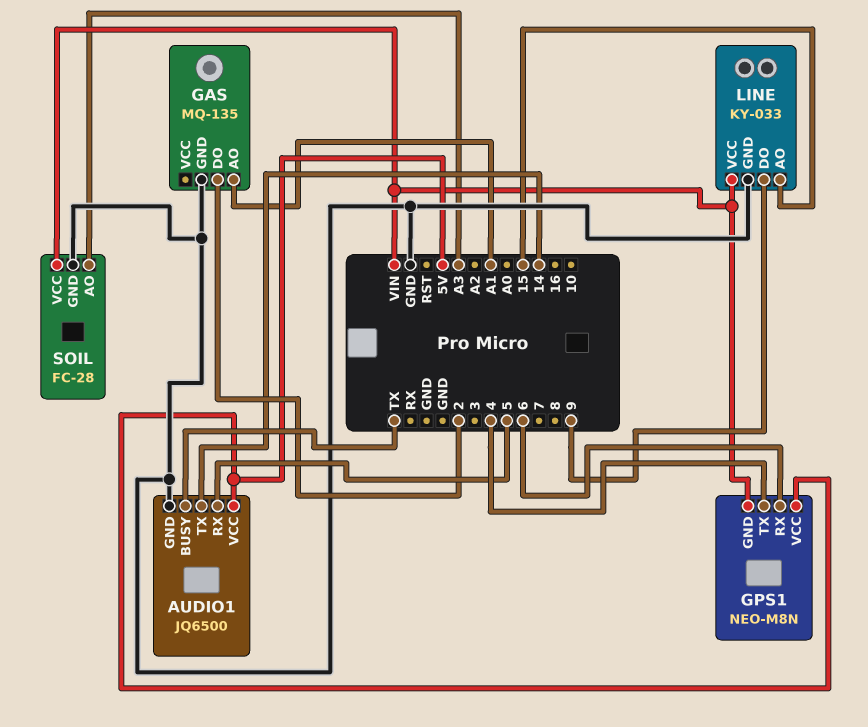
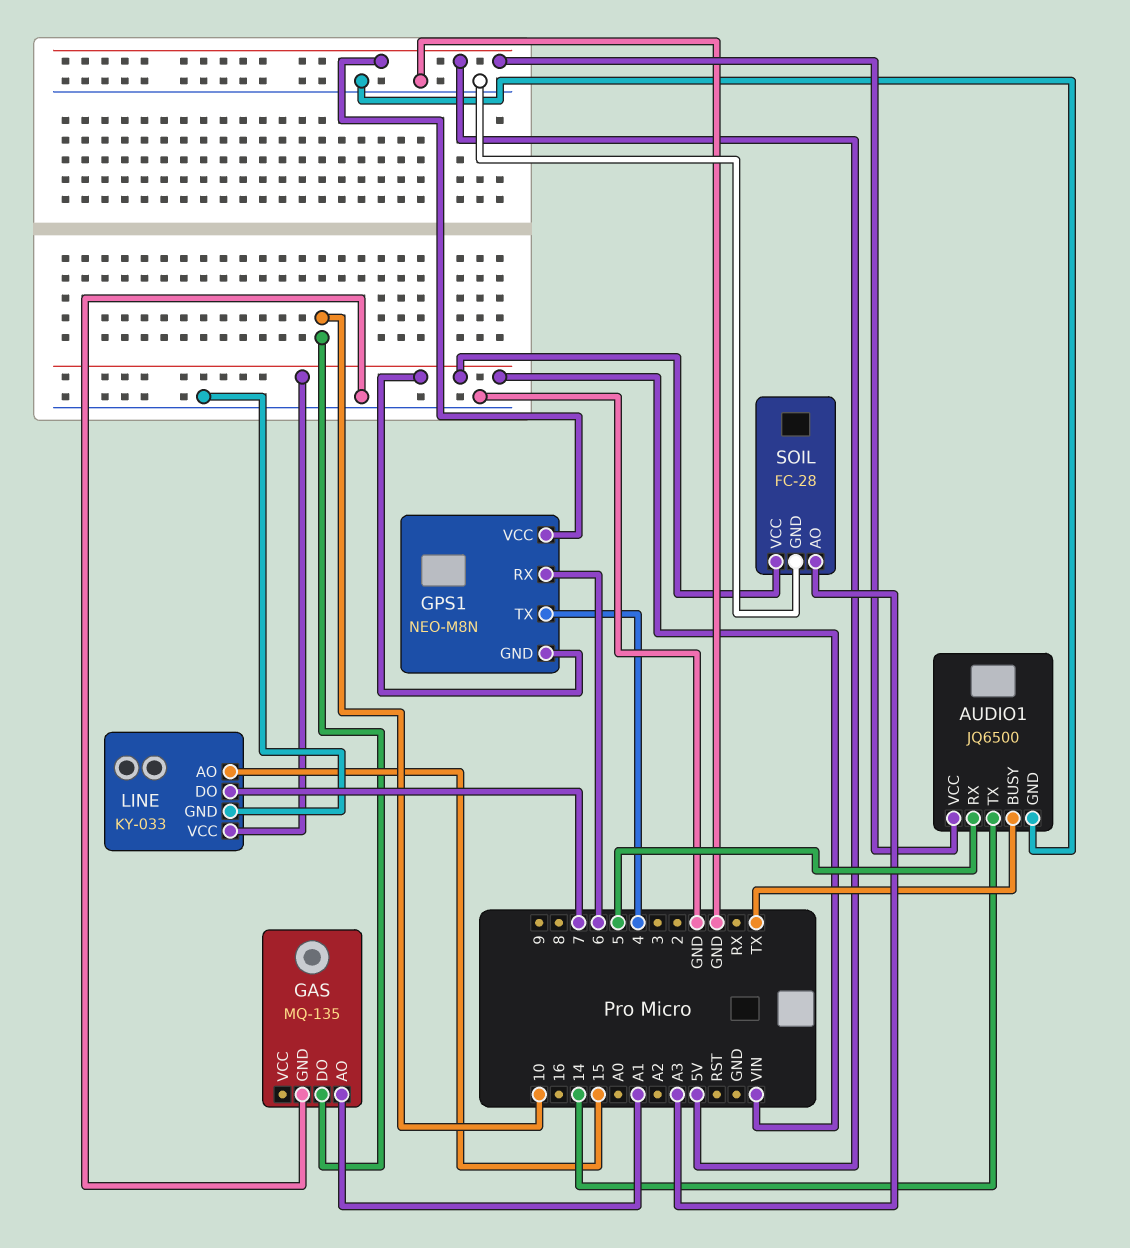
GAS pin DO: 2 -> 10
LINE pin DO: 9 -> 7

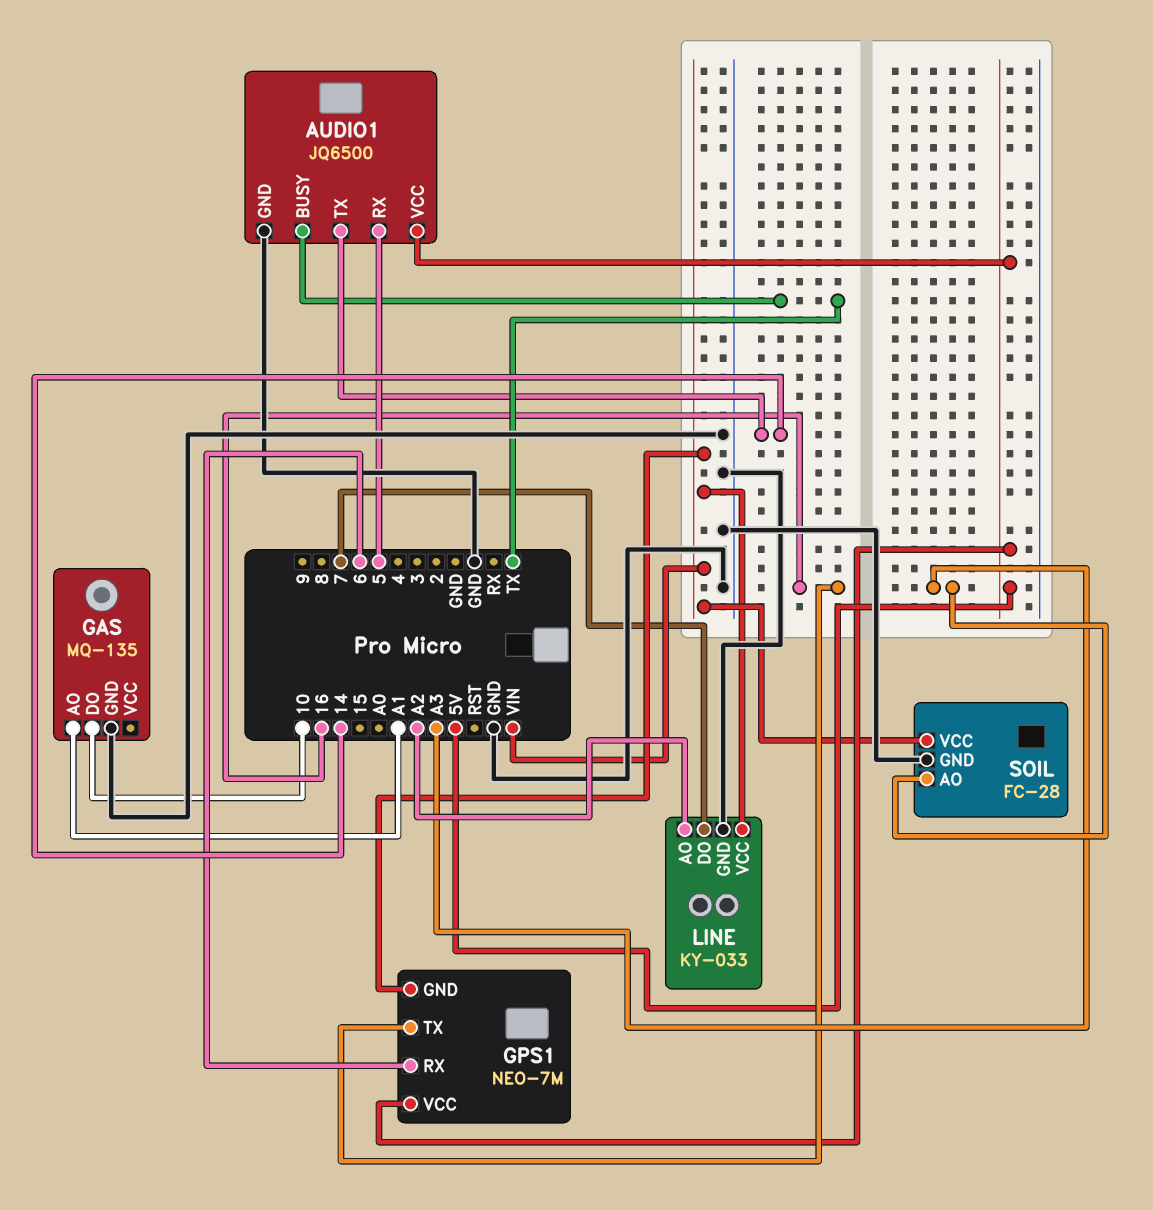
GPS1: NEO-M8N -> NEO-7M
GPS1 pin TX: 4 -> 16
LINE pin AO: 15 -> A2

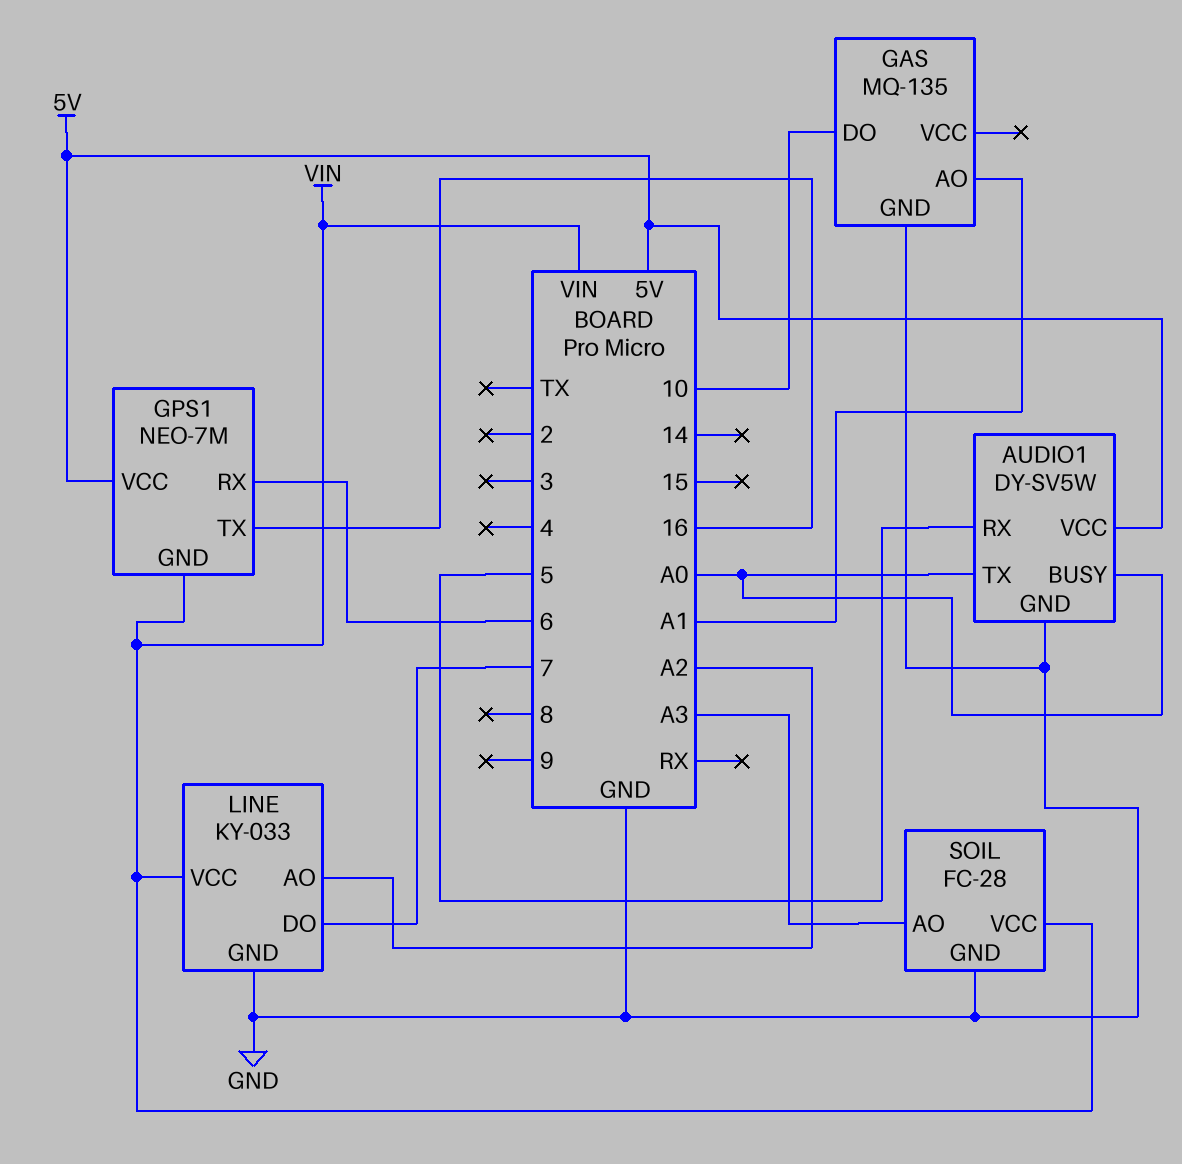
AUDIO1: JQ6500 -> DY-SV5W
AUDIO1 pin BUSY: TX -> A0
AUDIO1 pin TX: 14 -> A0

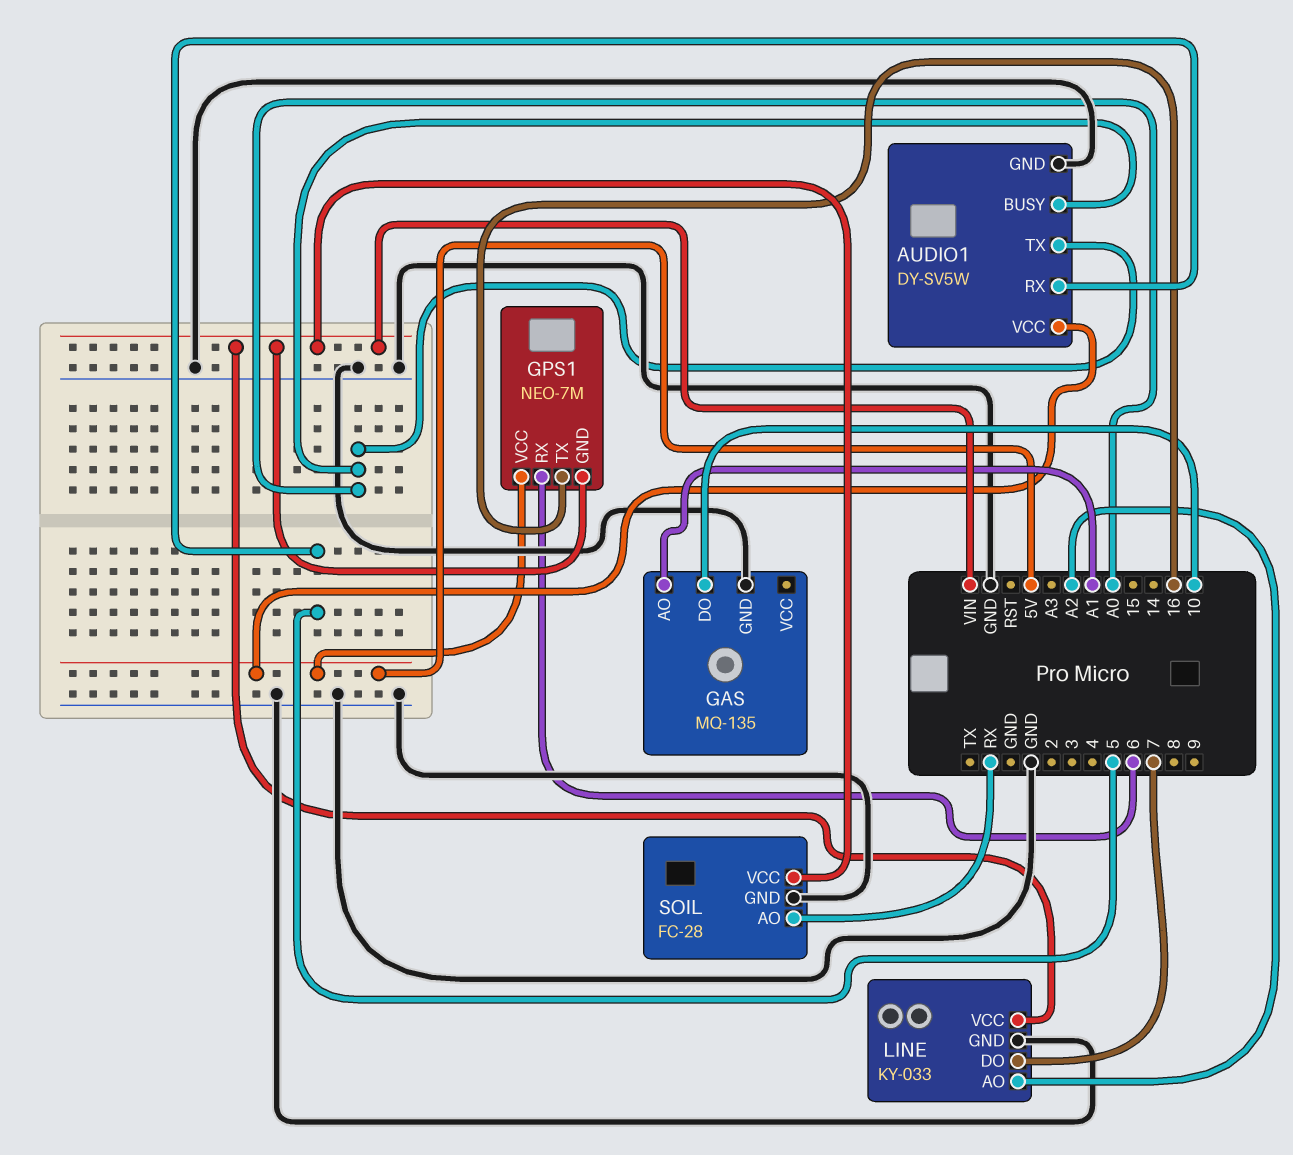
SOIL pin AO: A3 -> RX

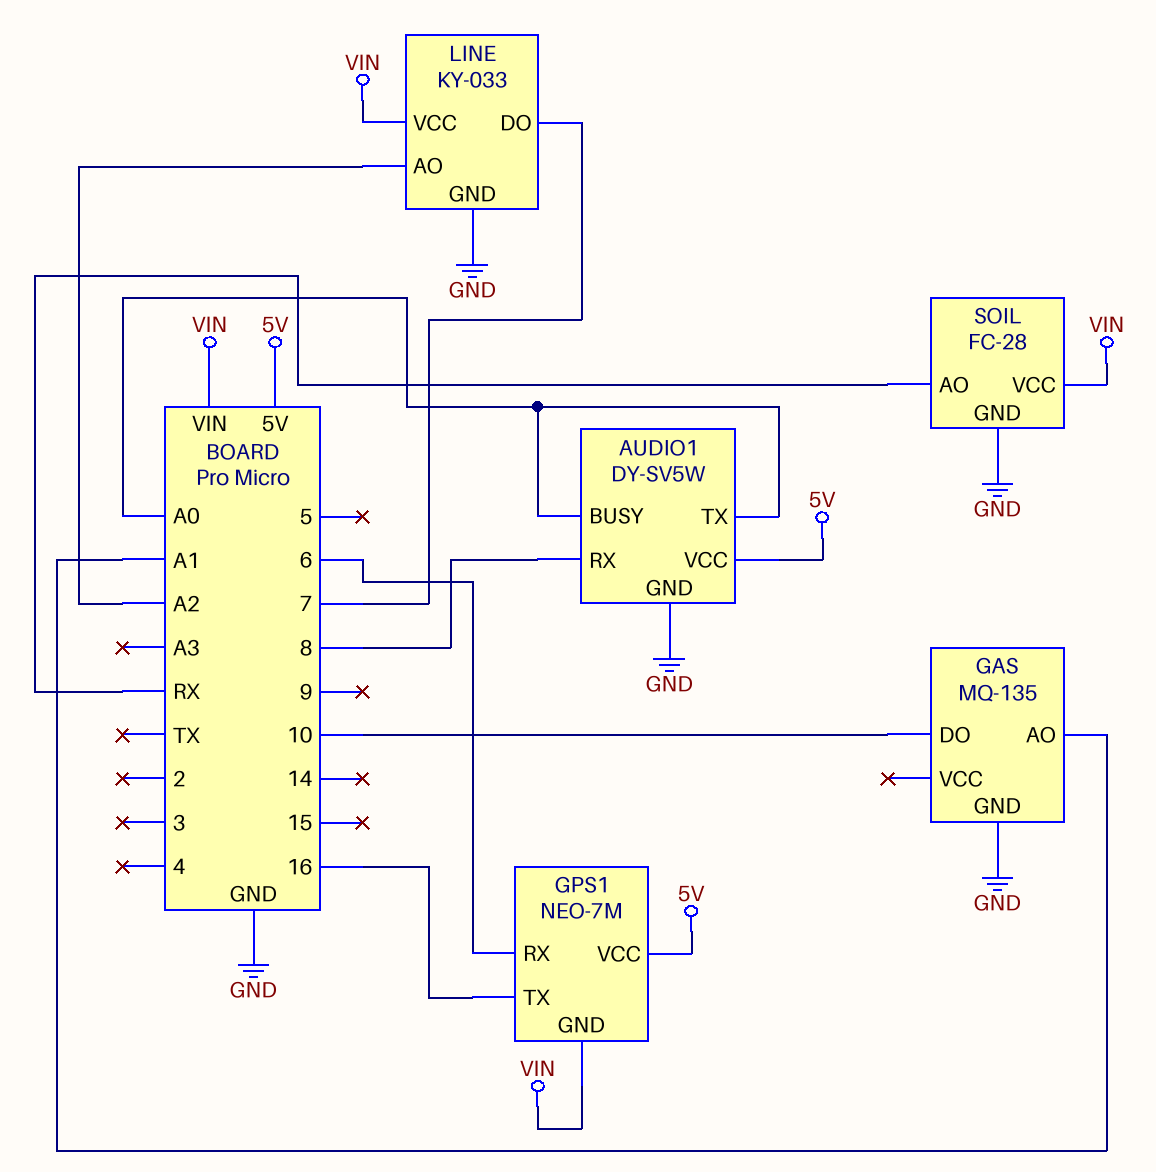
AUDIO1 pin RX: 5 -> 8

